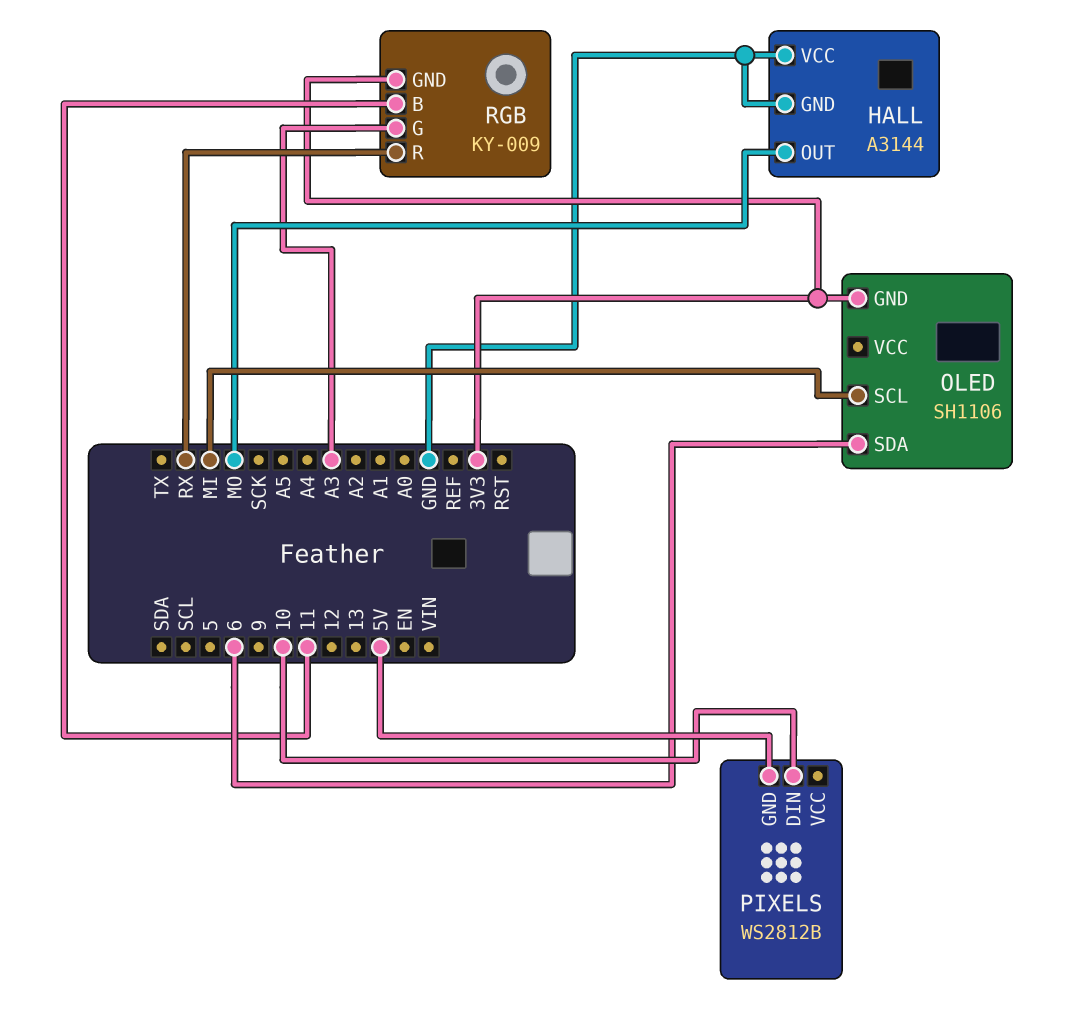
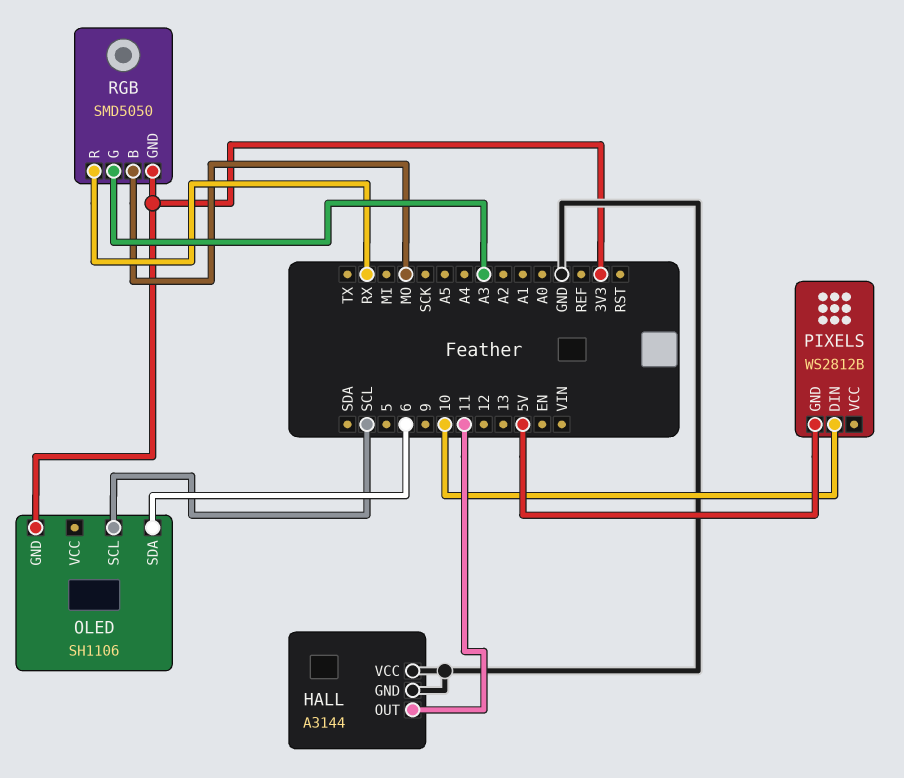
HALL pin OUT: MO -> 11
OLED pin SCL: MI -> SCL
RGB: KY-009 -> SMD5050
RGB pin B: 11 -> MO

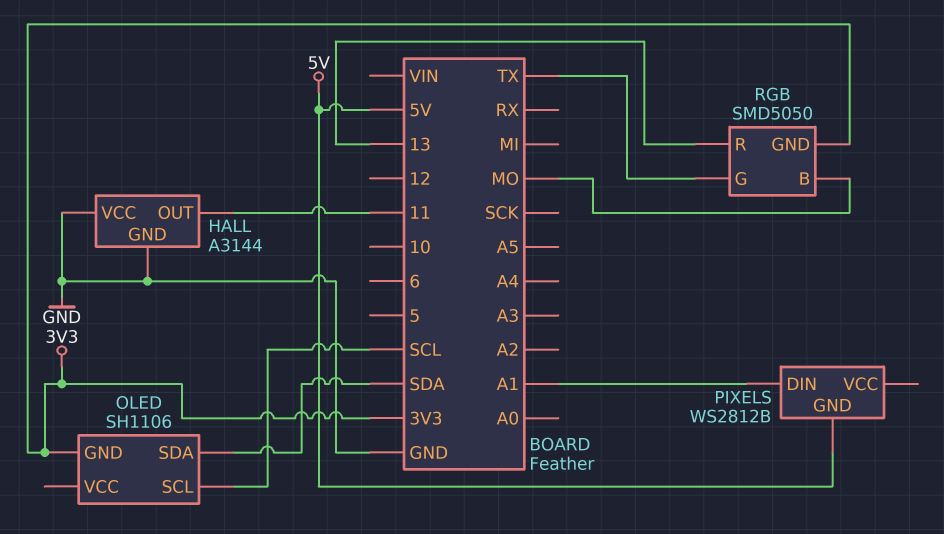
OLED pin SDA: 6 -> SDA
PIXELS pin DIN: 10 -> A1
RGB pin G: A3 -> TX
RGB pin R: RX -> 13

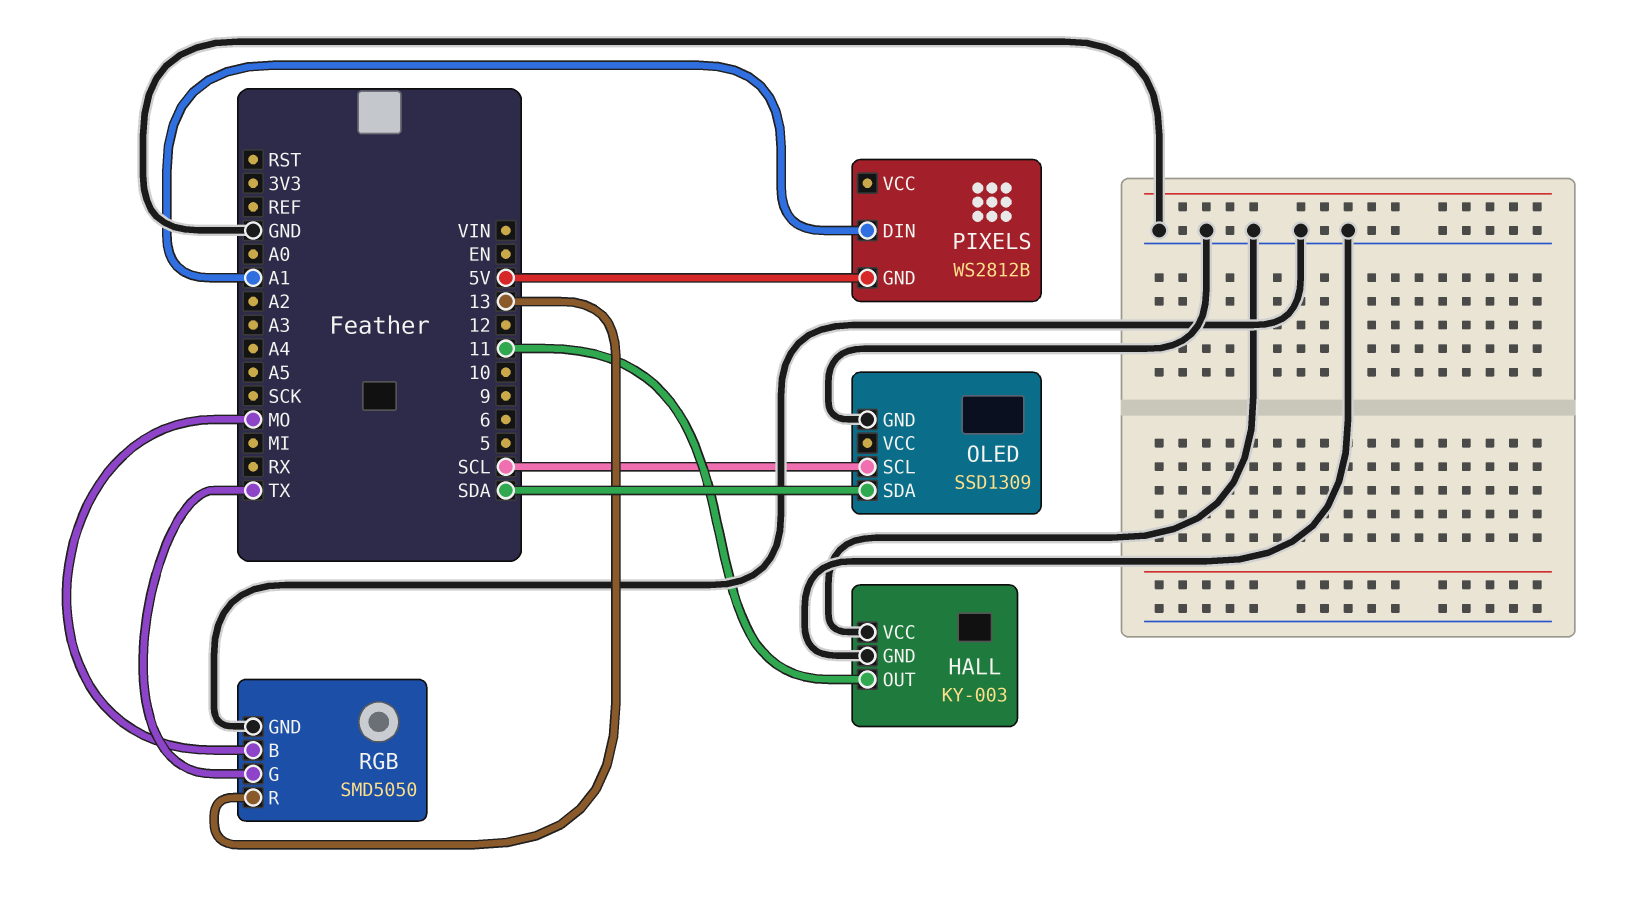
HALL: A3144 -> KY-003
OLED: SH1106 -> SSD1309
OLED pin GND: 3V3 -> GND
RGB pin GND: 3V3 -> GND

